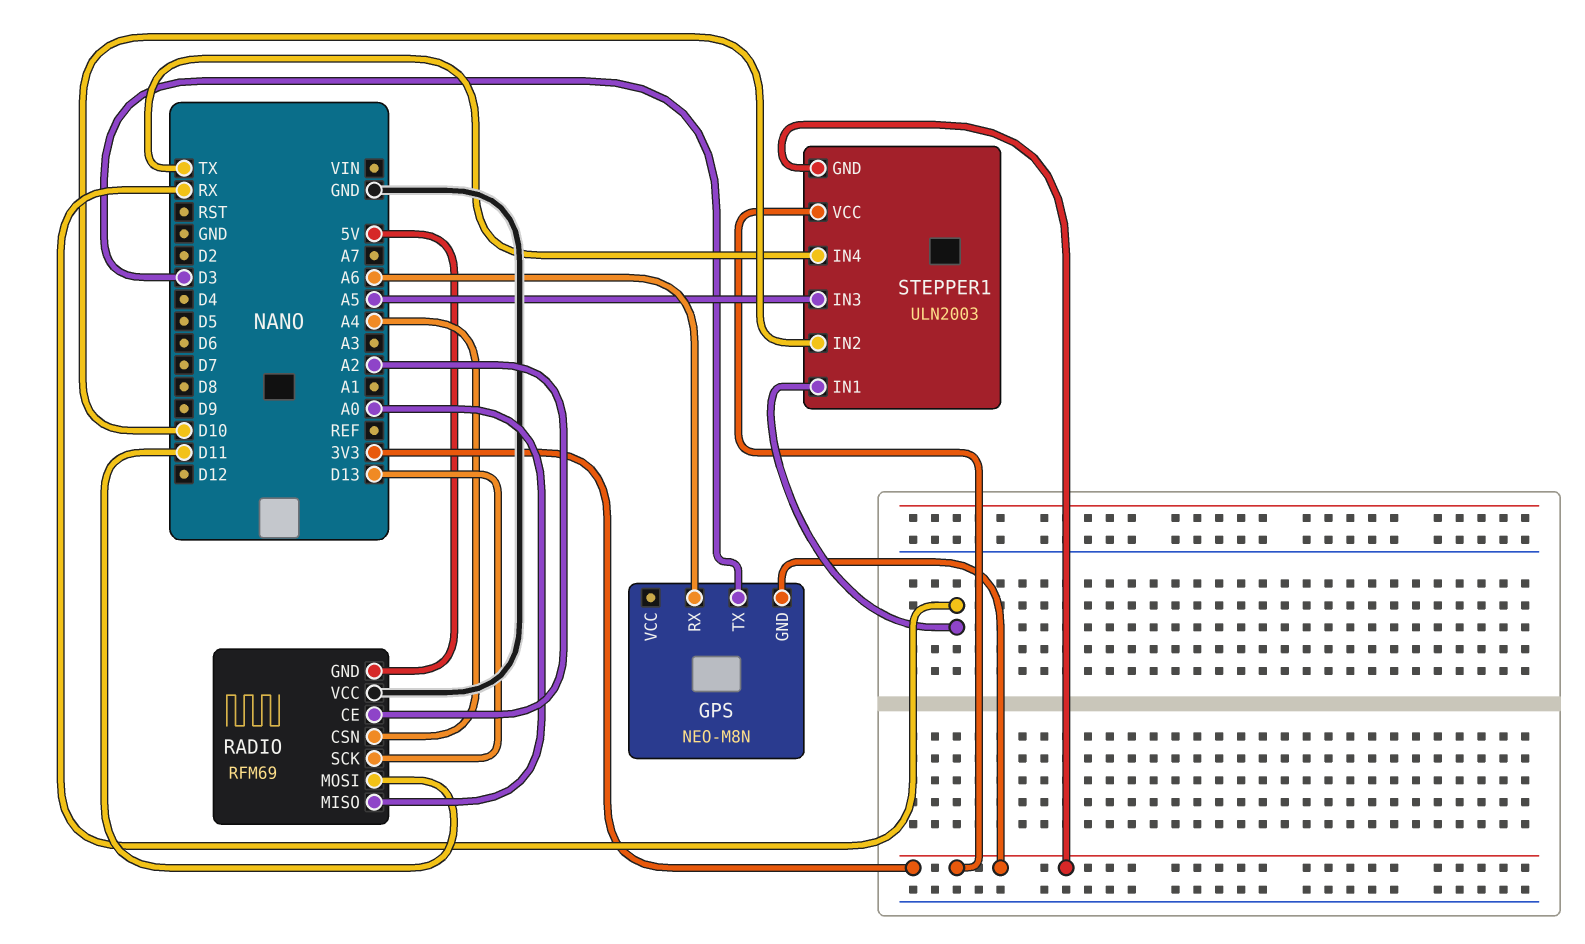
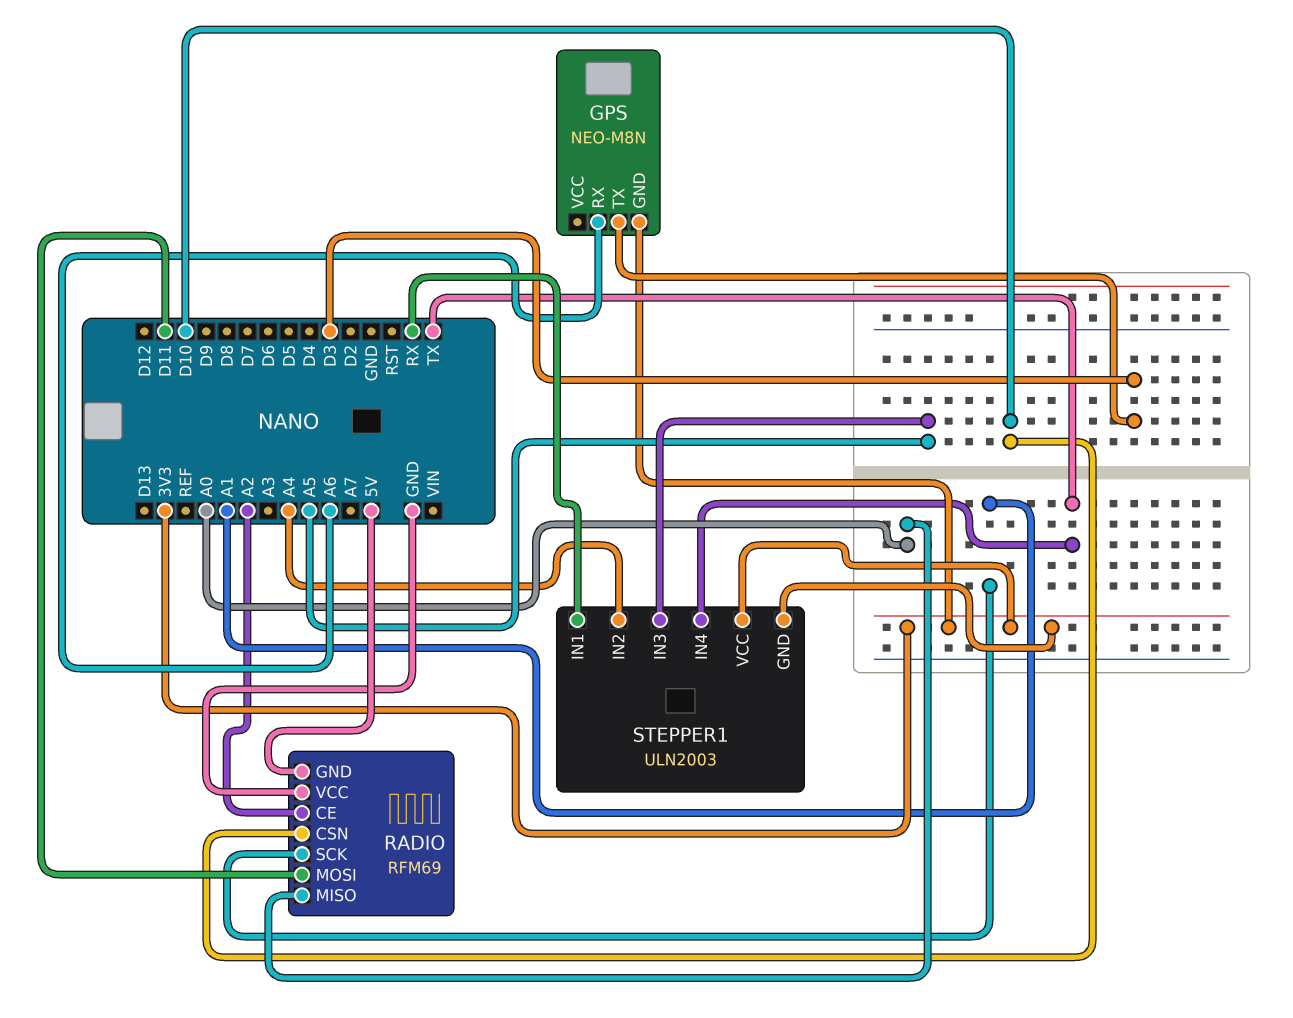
RADIO pin CSN: A4 -> D10
RADIO pin SCK: D13 -> A1
STEPPER1 pin IN2: D10 -> A4

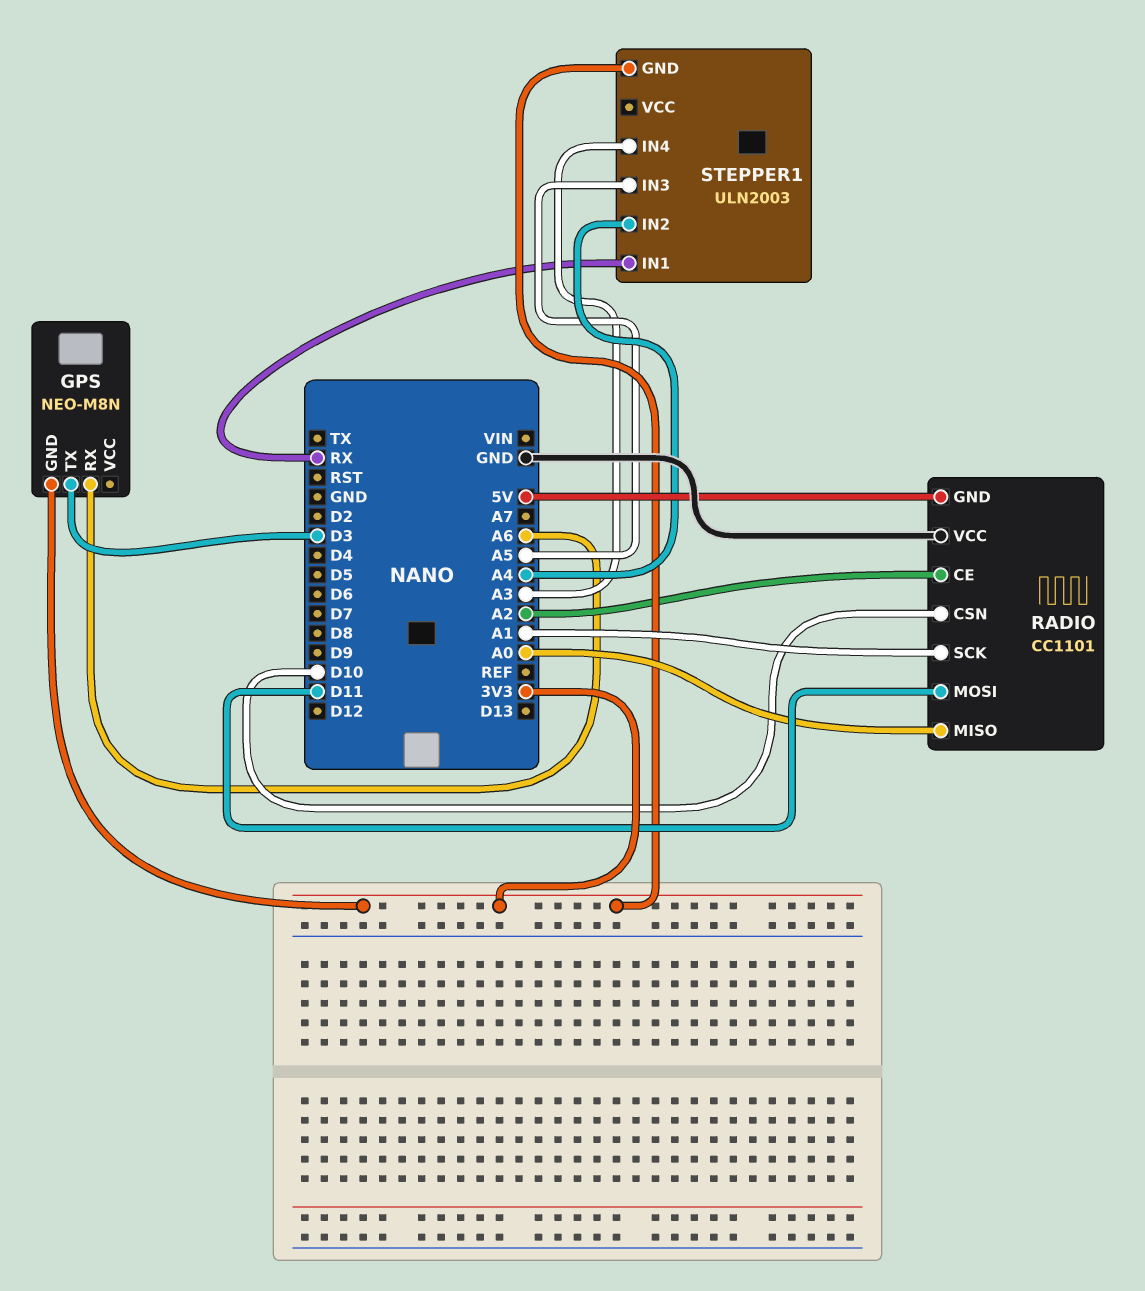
RADIO: RFM69 -> CC1101
STEPPER1 pin IN4: TX -> A3
STEPPER1 pin VCC: 3V3 -> none

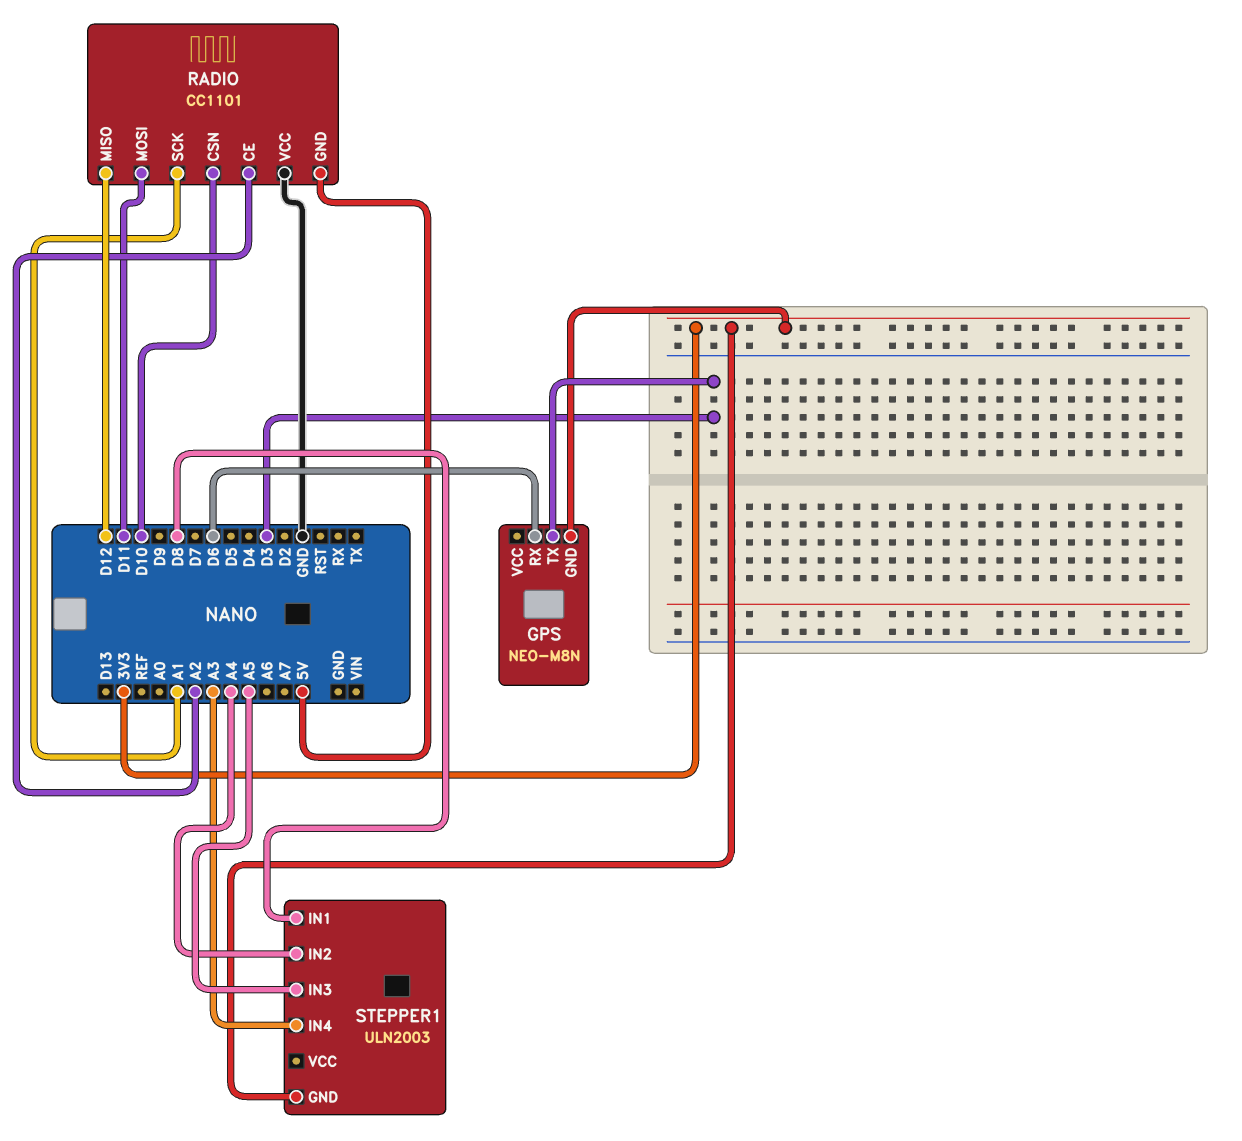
GPS pin RX: A6 -> D6
RADIO pin MISO: A0 -> D12
STEPPER1 pin IN1: RX -> D8

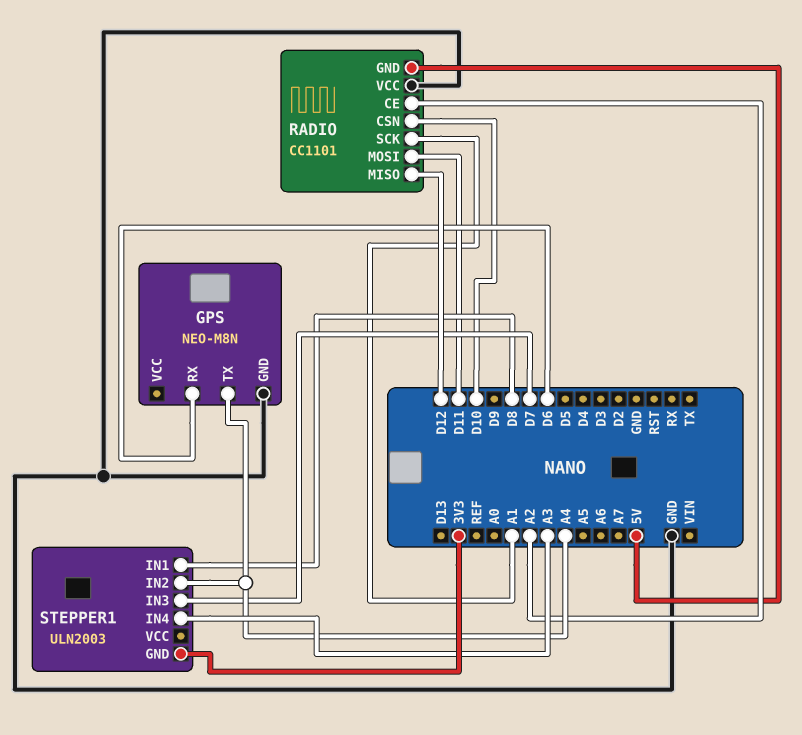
GPS pin GND: 3V3 -> GND
GPS pin TX: D3 -> A4
STEPPER1 pin IN3: A5 -> D7

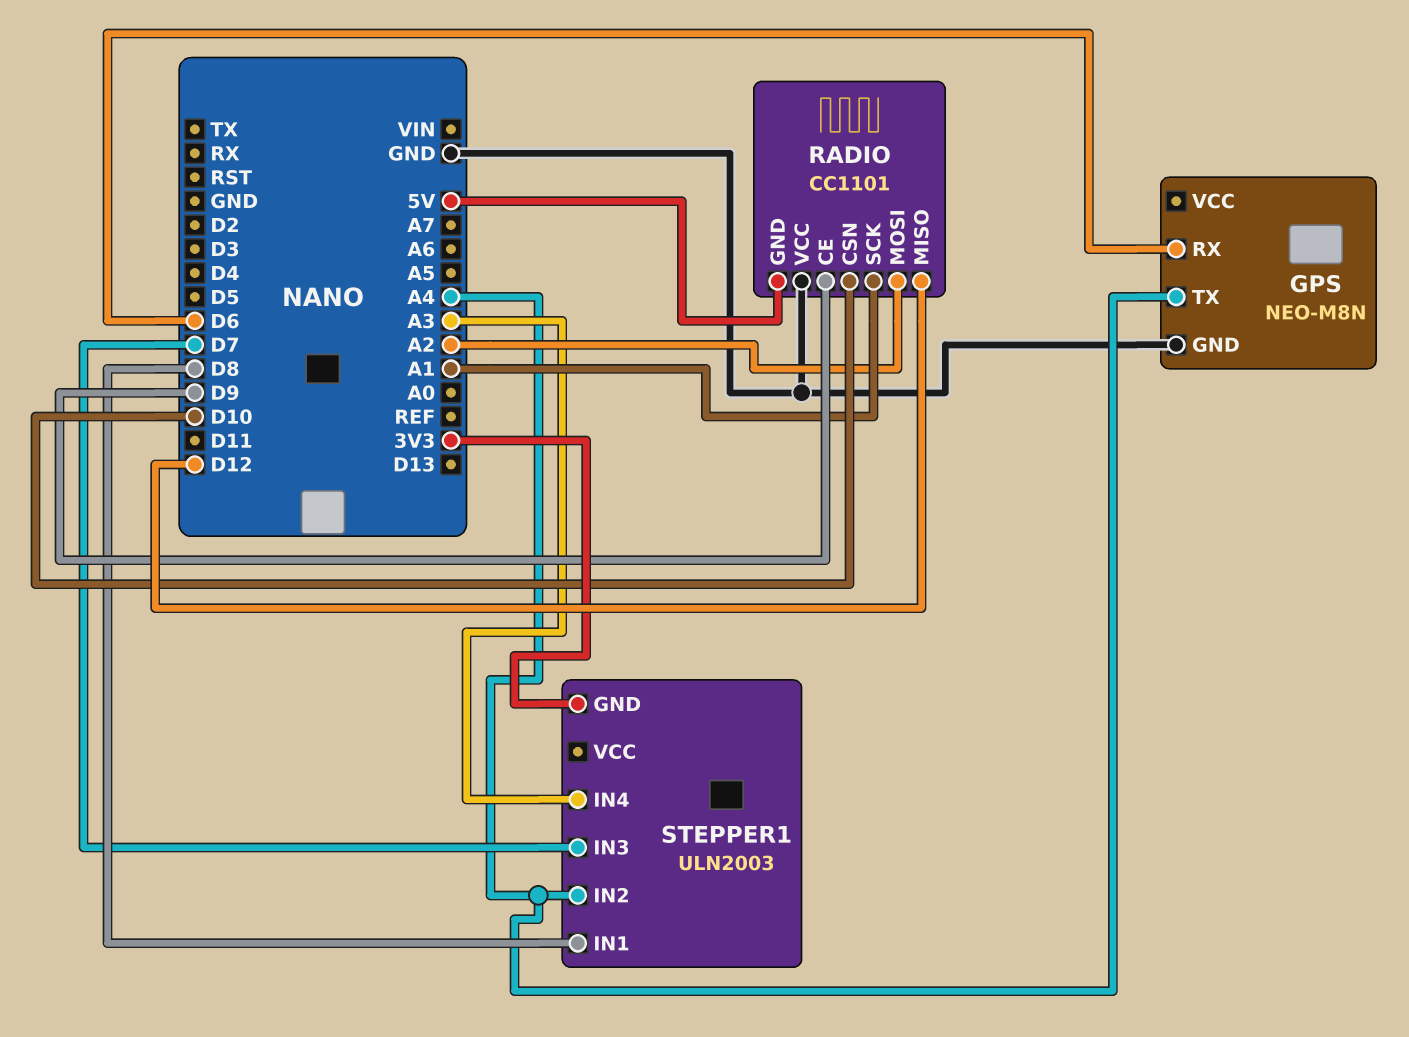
RADIO pin CE: A2 -> D9
RADIO pin MOSI: D11 -> A2

